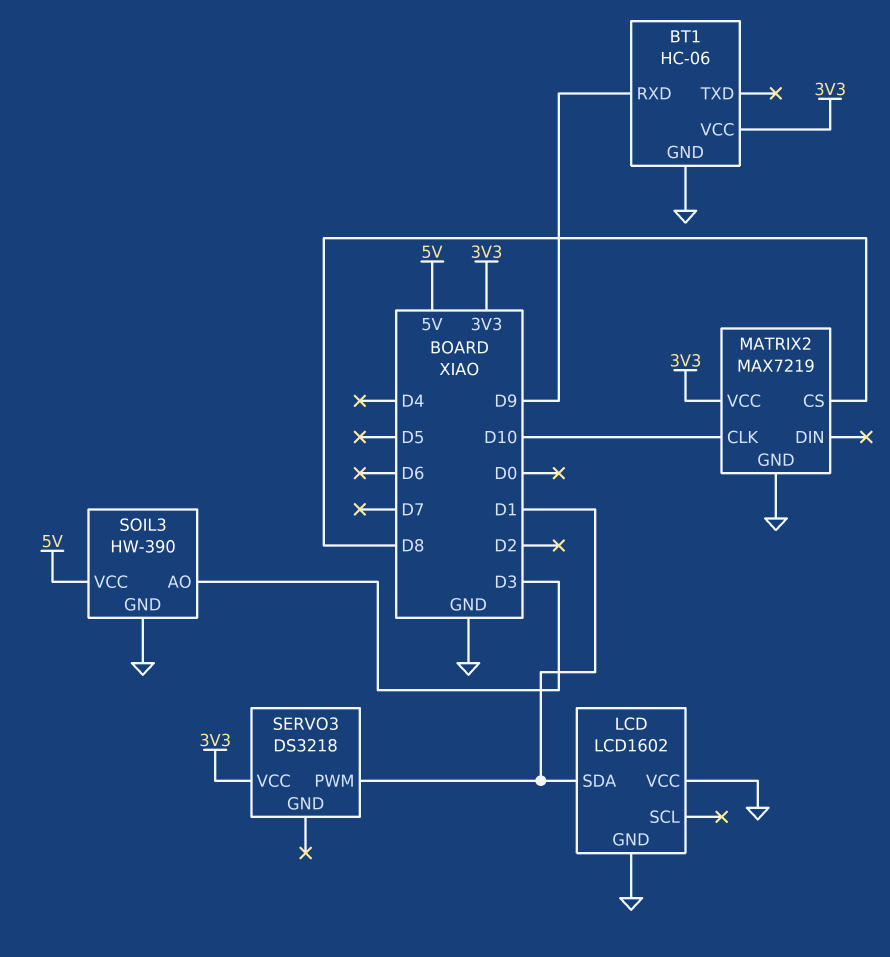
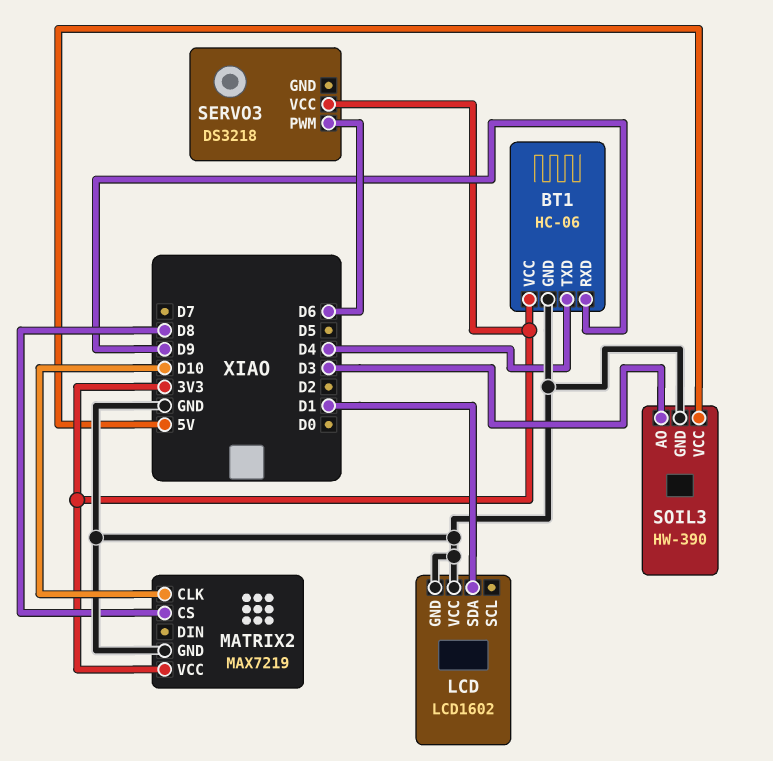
BT1 pin TXD: none -> D4
SERVO3 pin PWM: D1 -> D6

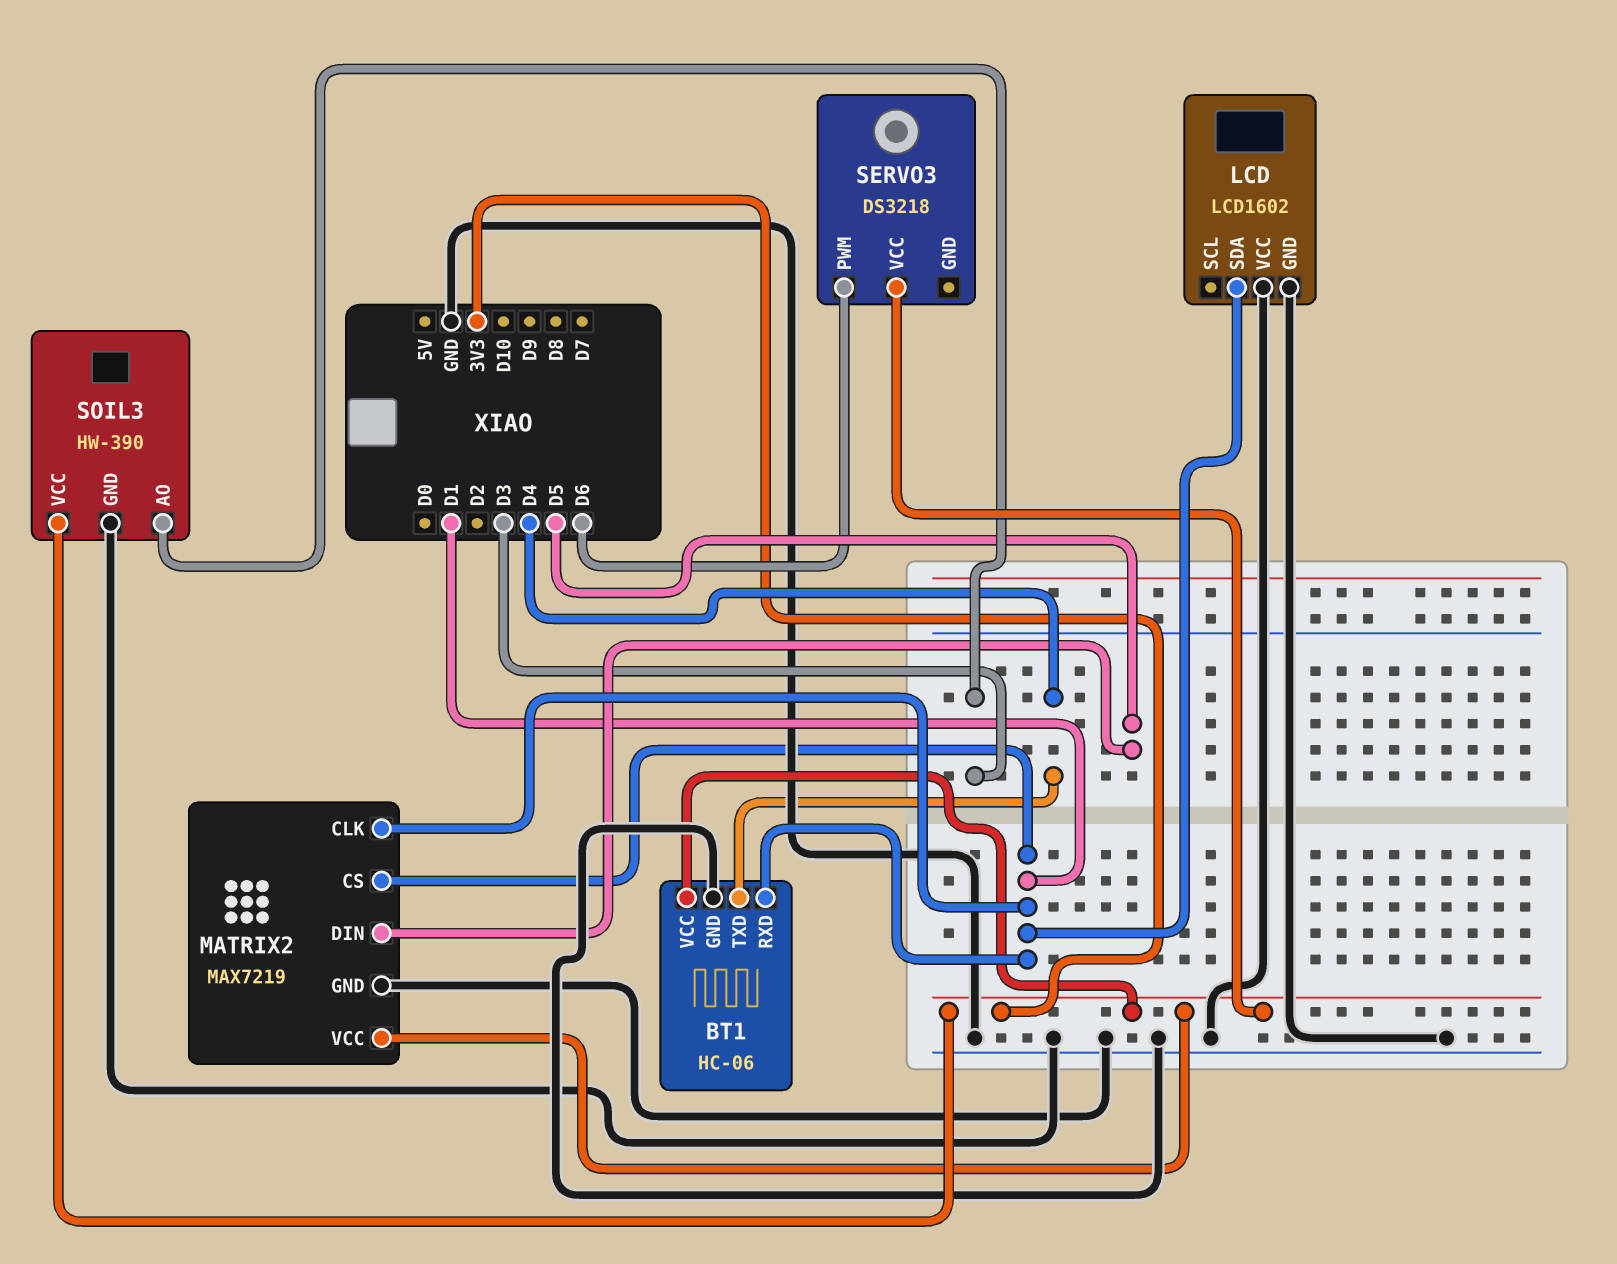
BT1 pin RXD: D9 -> D1
MATRIX2 pin CLK: D10 -> D1
MATRIX2 pin CS: D8 -> D1
MATRIX2 pin DIN: none -> D5
SOIL3 pin VCC: 5V -> 3V3

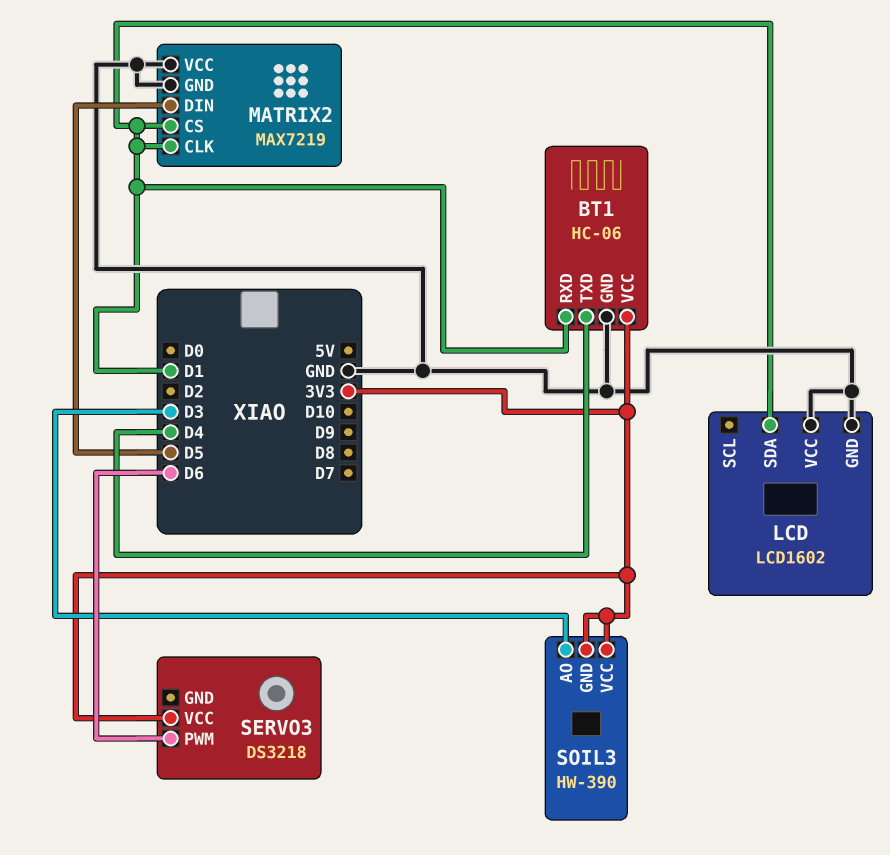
MATRIX2 pin VCC: 3V3 -> GND
SOIL3 pin GND: GND -> 3V3

